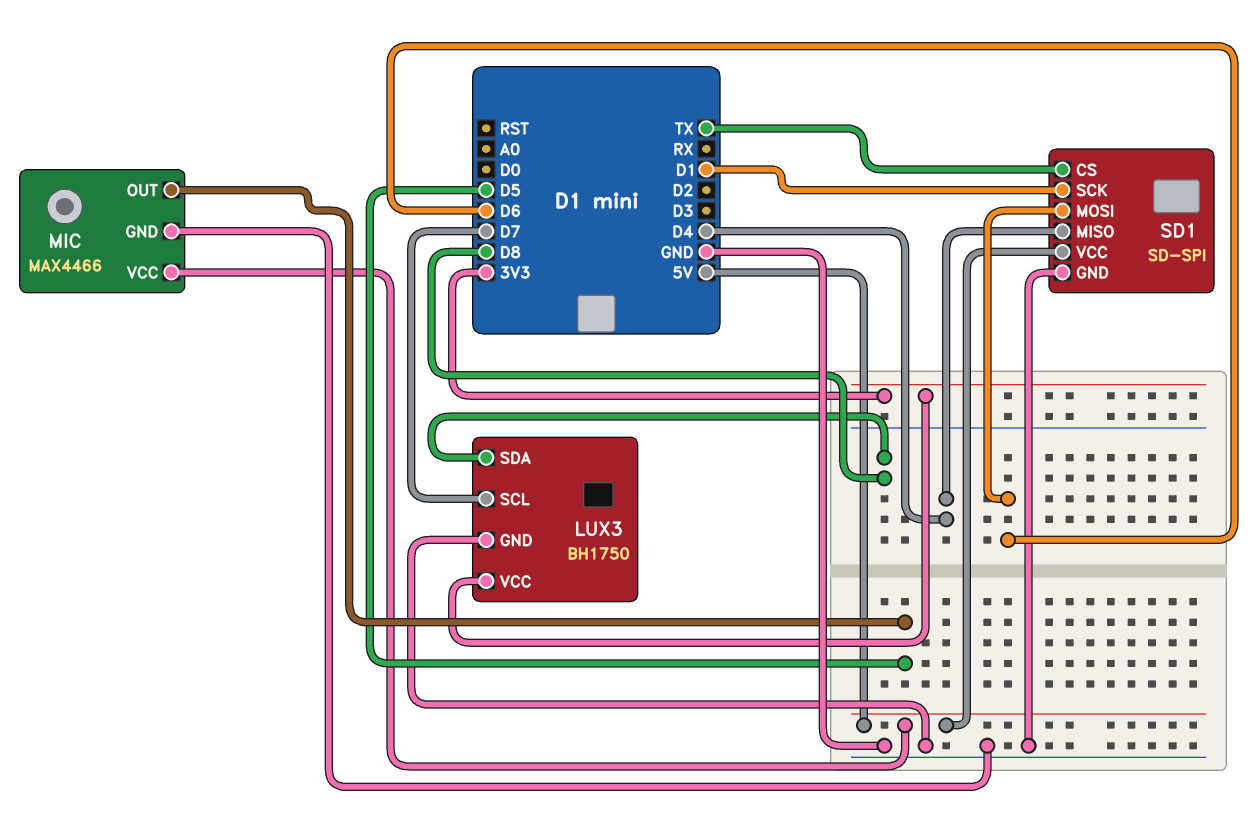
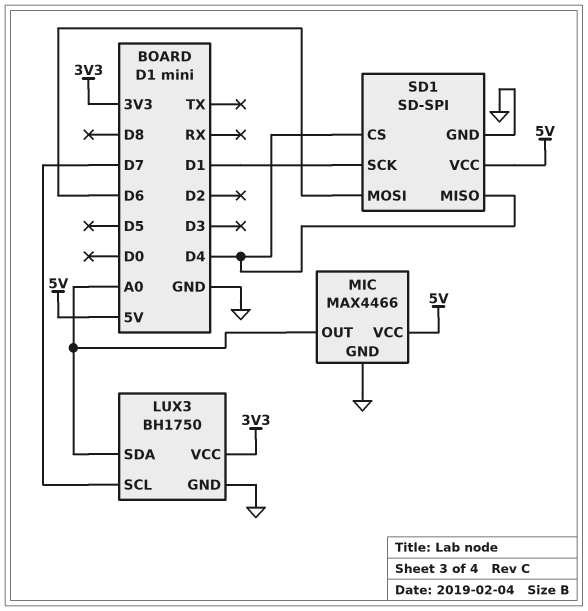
LUX3 pin SDA: D8 -> A0
MIC pin OUT: D5 -> A0
SD1 pin CS: TX -> D4

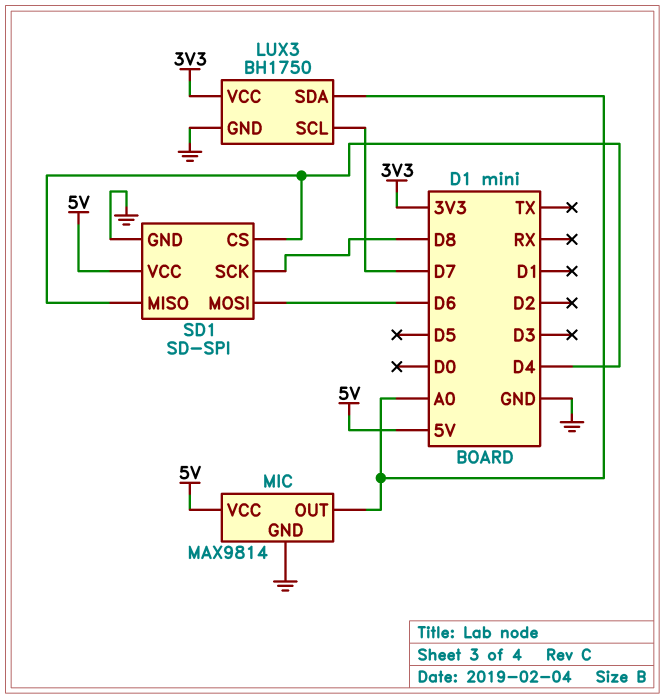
MIC: MAX4466 -> MAX9814
SD1 pin SCK: D1 -> D8

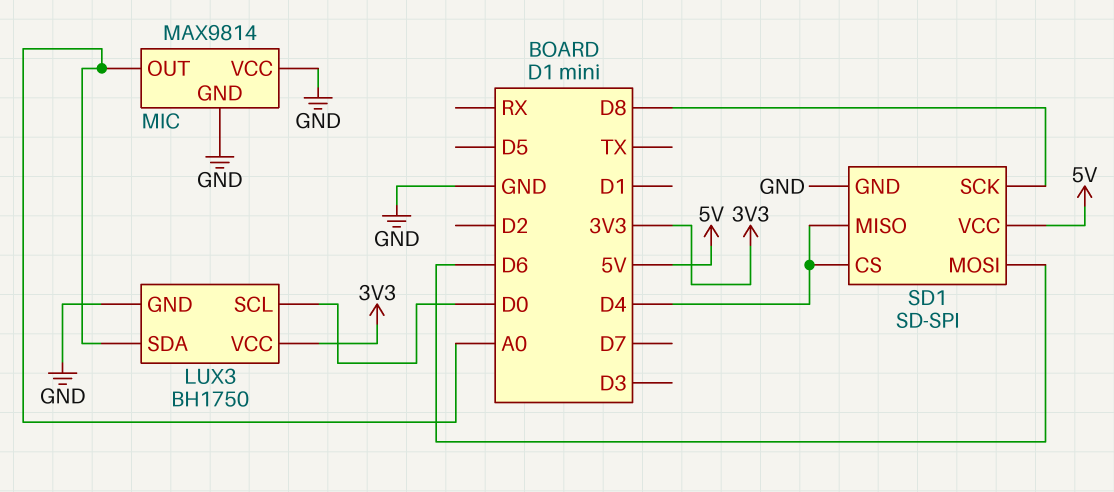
LUX3 pin SCL: D7 -> D0
MIC pin VCC: 5V -> GND

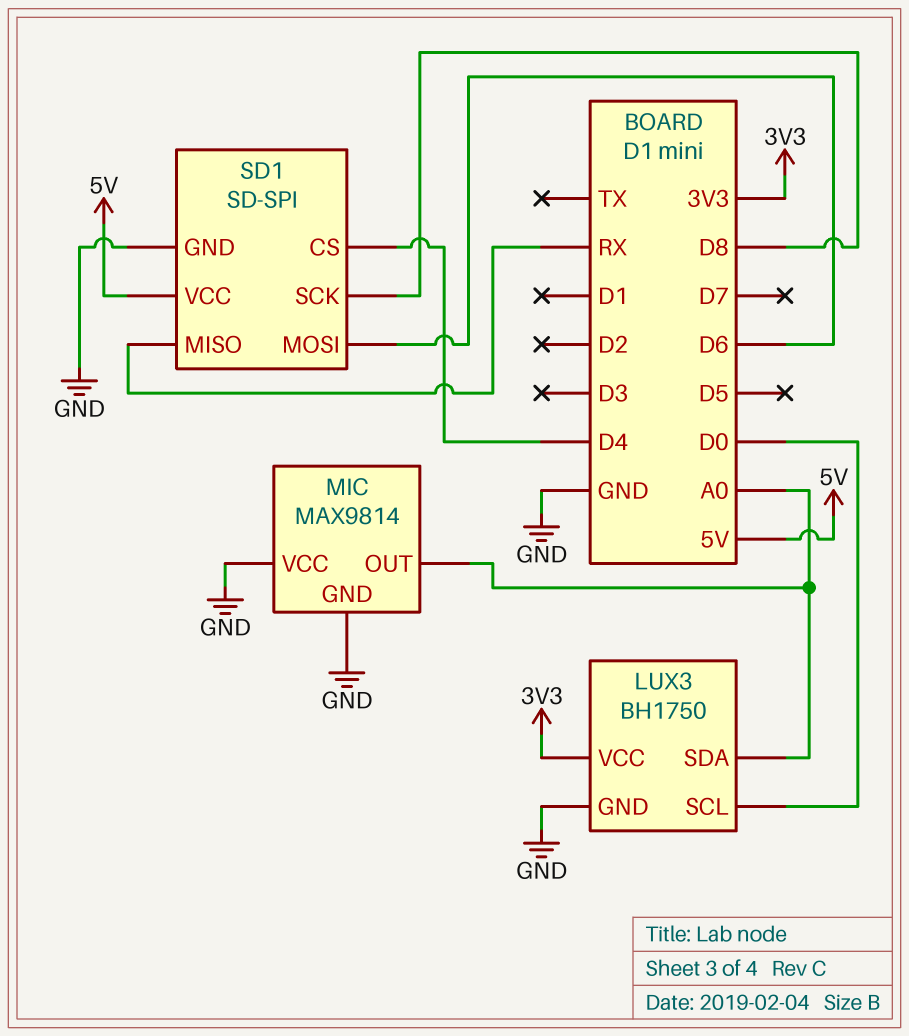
SD1 pin MISO: D4 -> RX

